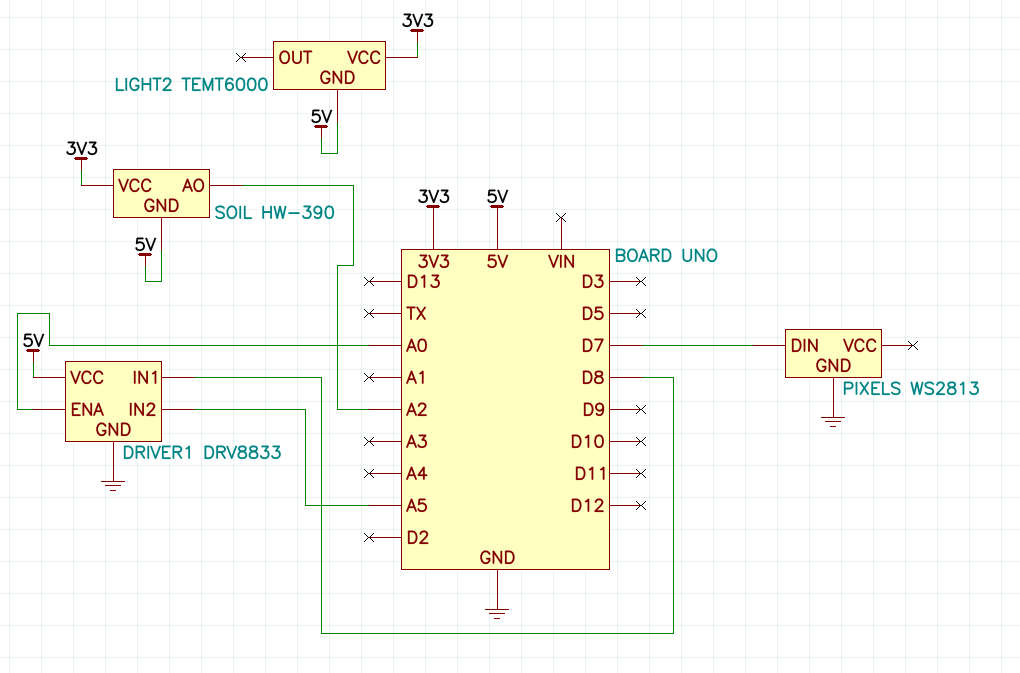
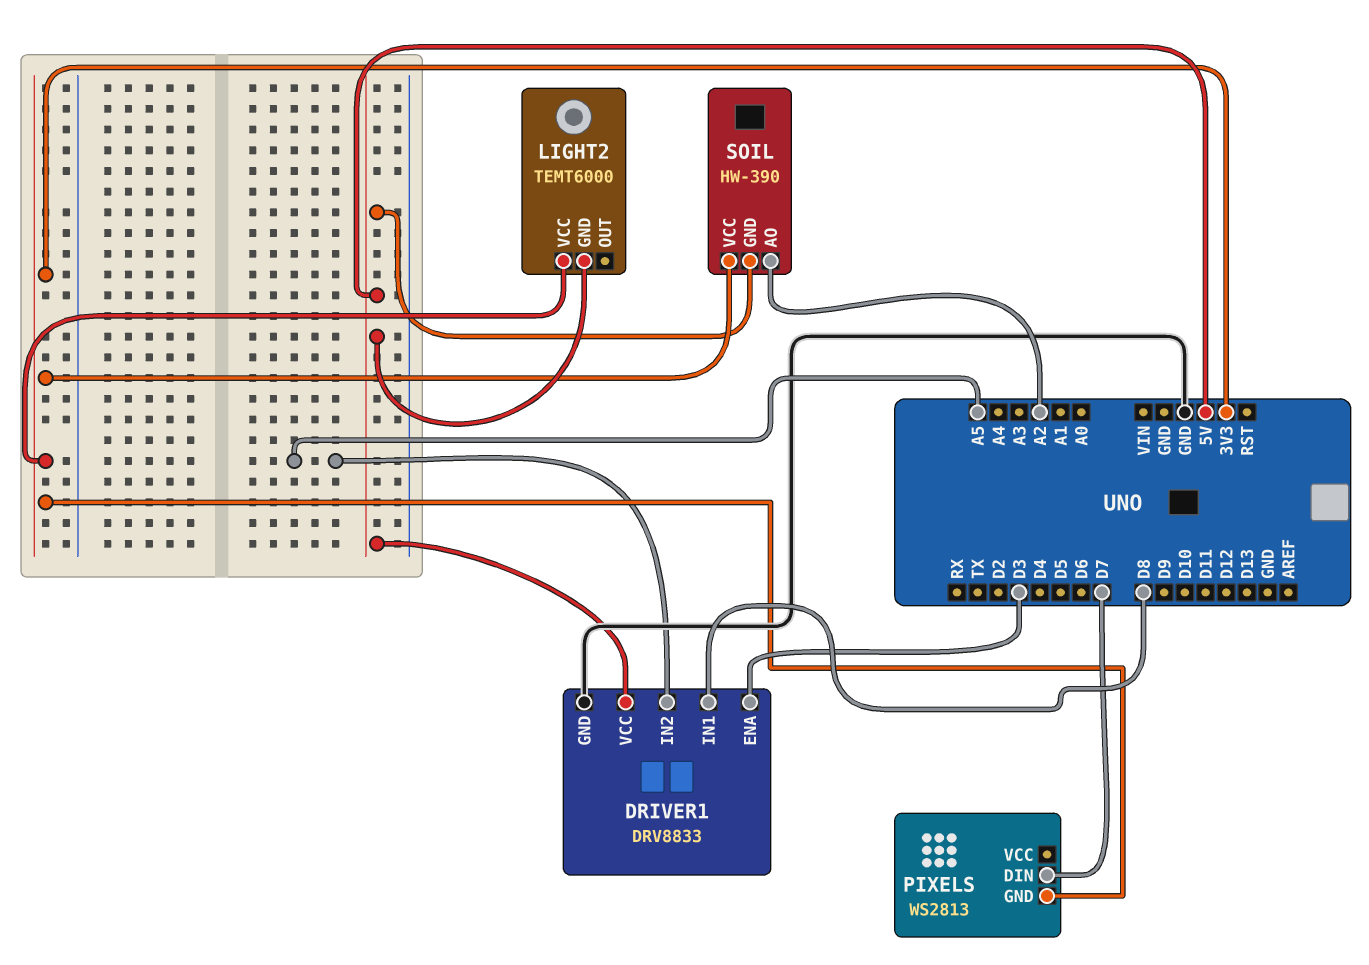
DRIVER1 pin ENA: A0 -> D3
PIXELS pin GND: GND -> 3V3

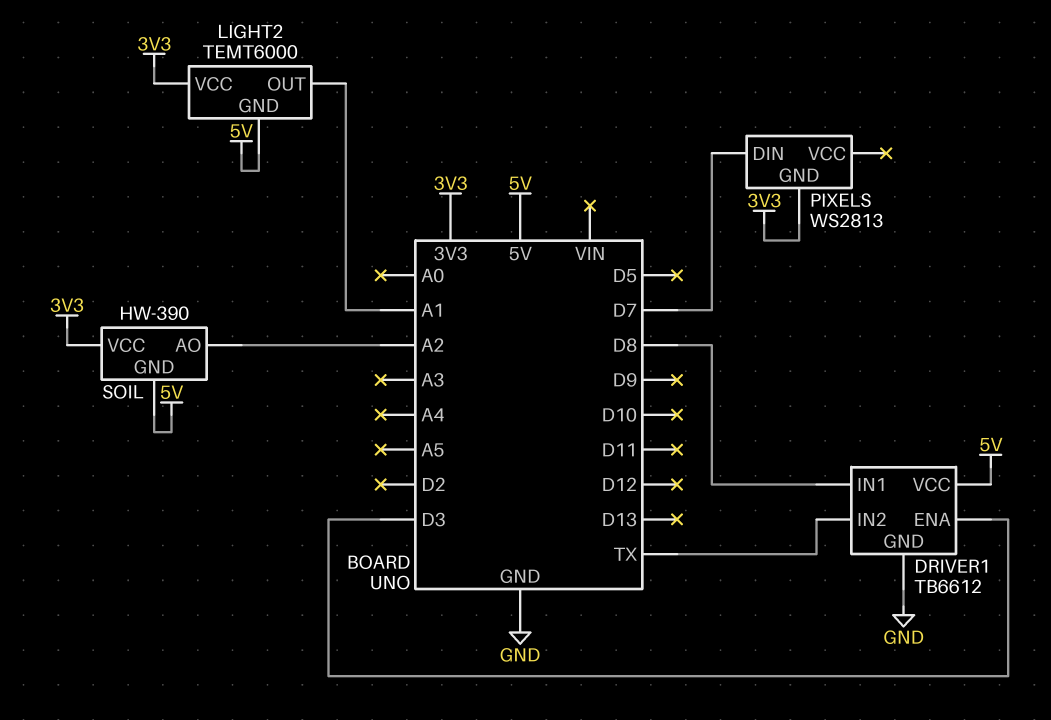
DRIVER1: DRV8833 -> TB6612
DRIVER1 pin IN2: A5 -> TX
LIGHT2 pin OUT: none -> A1

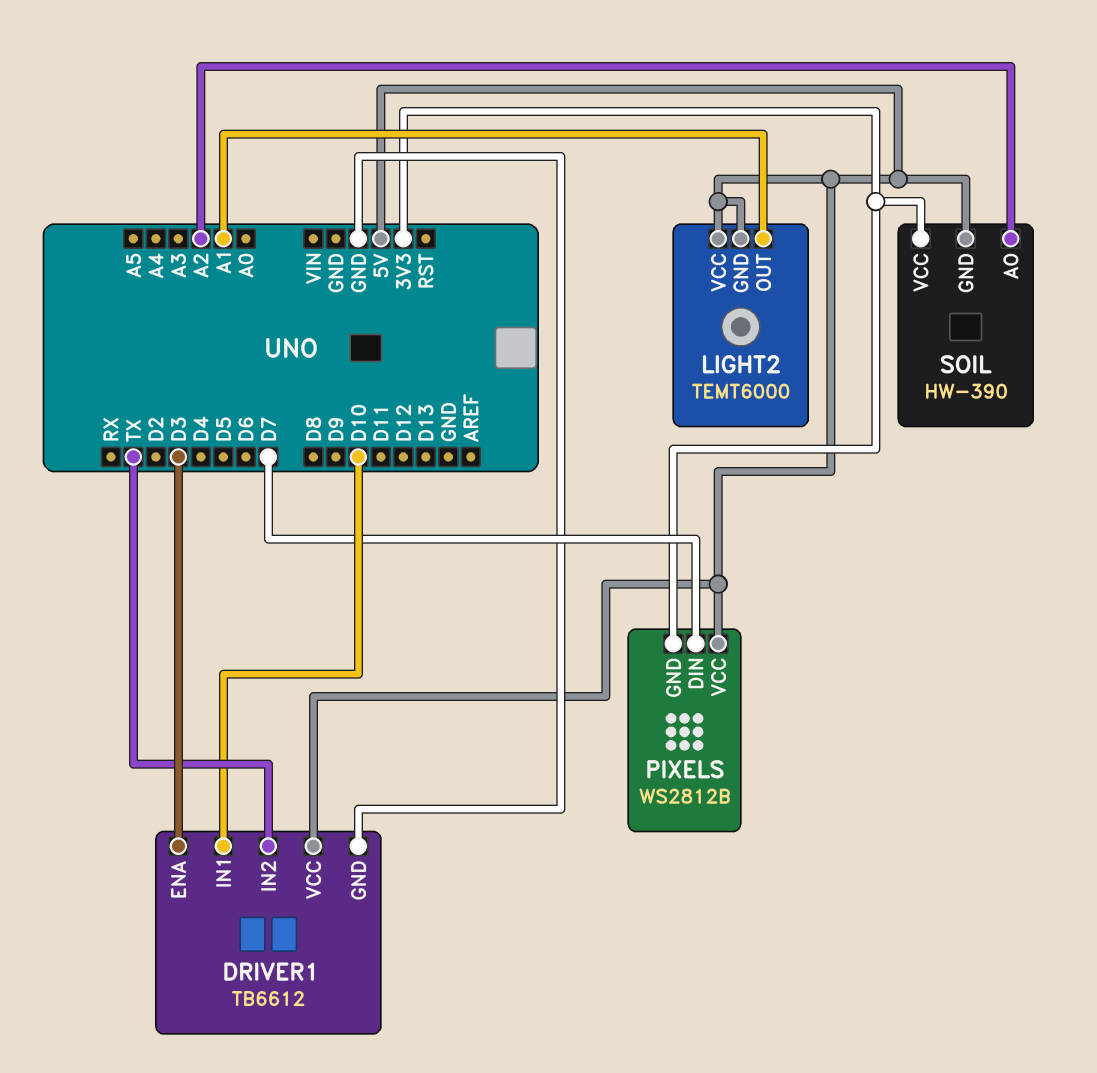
DRIVER1 pin IN1: D8 -> D10
LIGHT2 pin VCC: 3V3 -> 5V
PIXELS: WS2813 -> WS2812B
PIXELS pin VCC: none -> 5V

